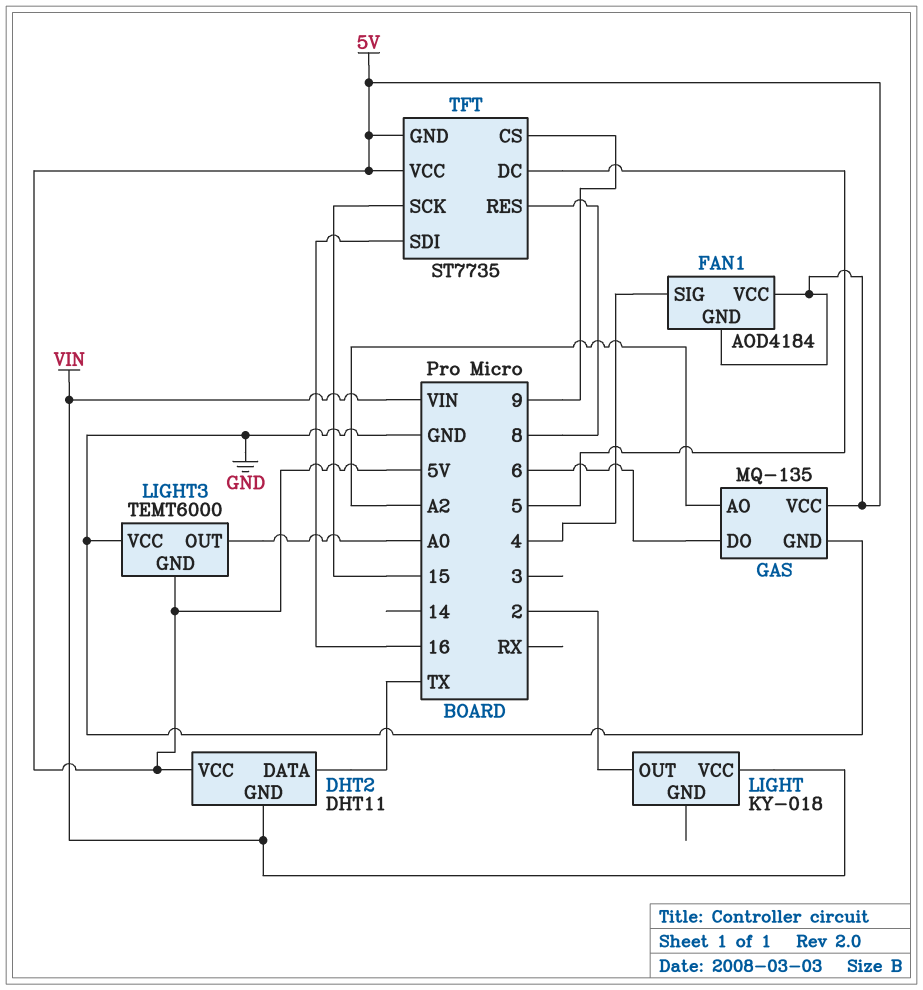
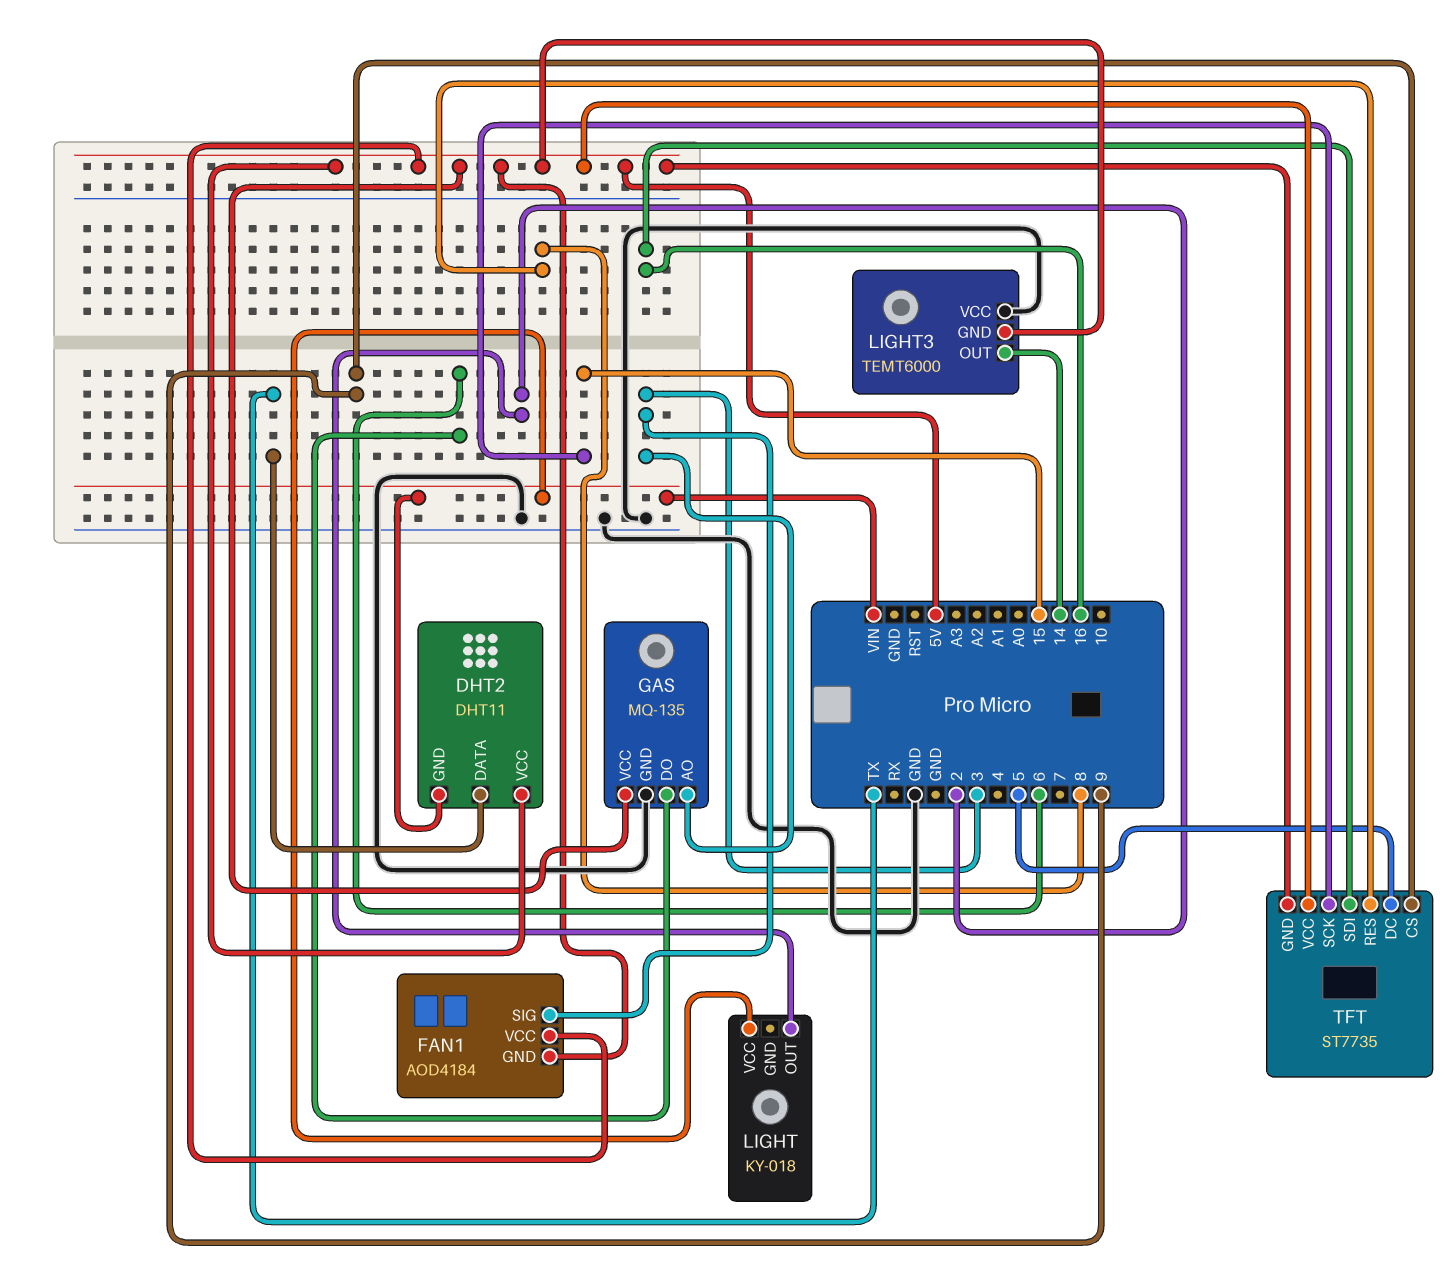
FAN1 pin SIG: 4 -> 3
GAS pin AO: A2 -> 3
LIGHT3 pin OUT: A0 -> 14

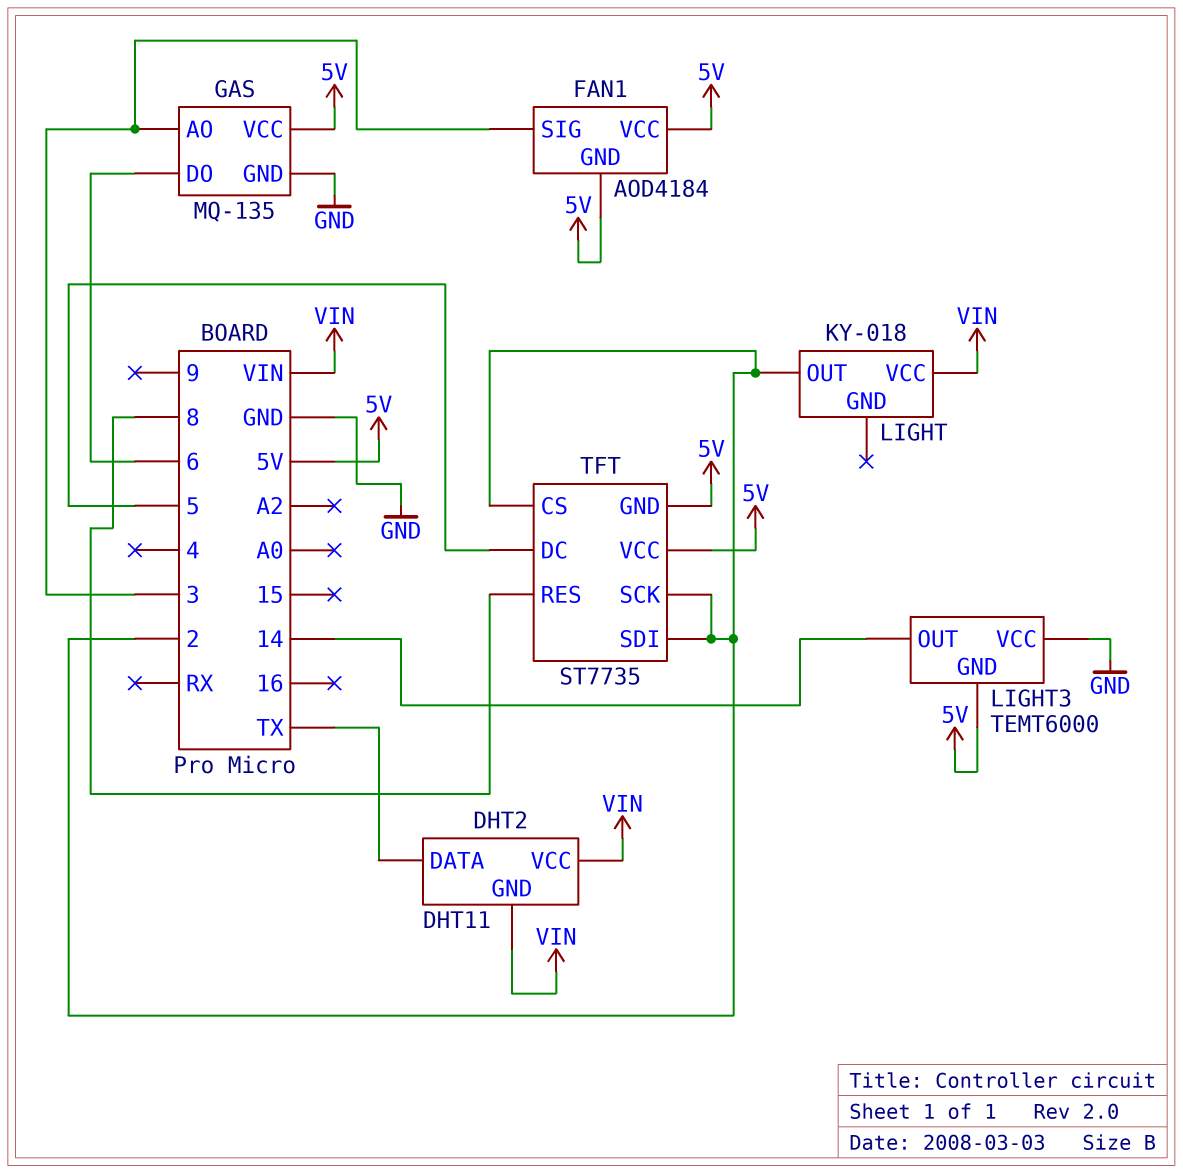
DHT2 pin VCC: 5V -> VIN
TFT pin CS: 9 -> 2
TFT pin SCK: 15 -> 2
TFT pin SDI: 16 -> 2

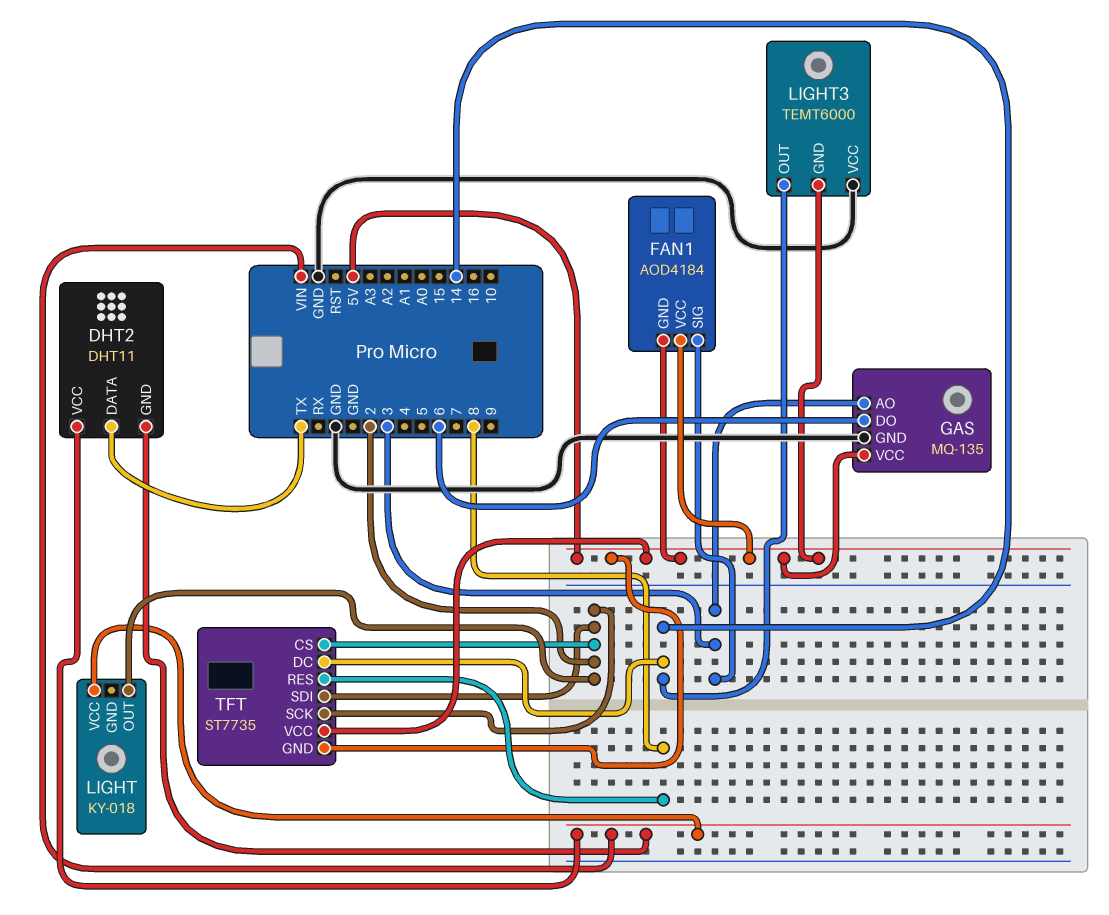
TFT pin DC: 5 -> 14

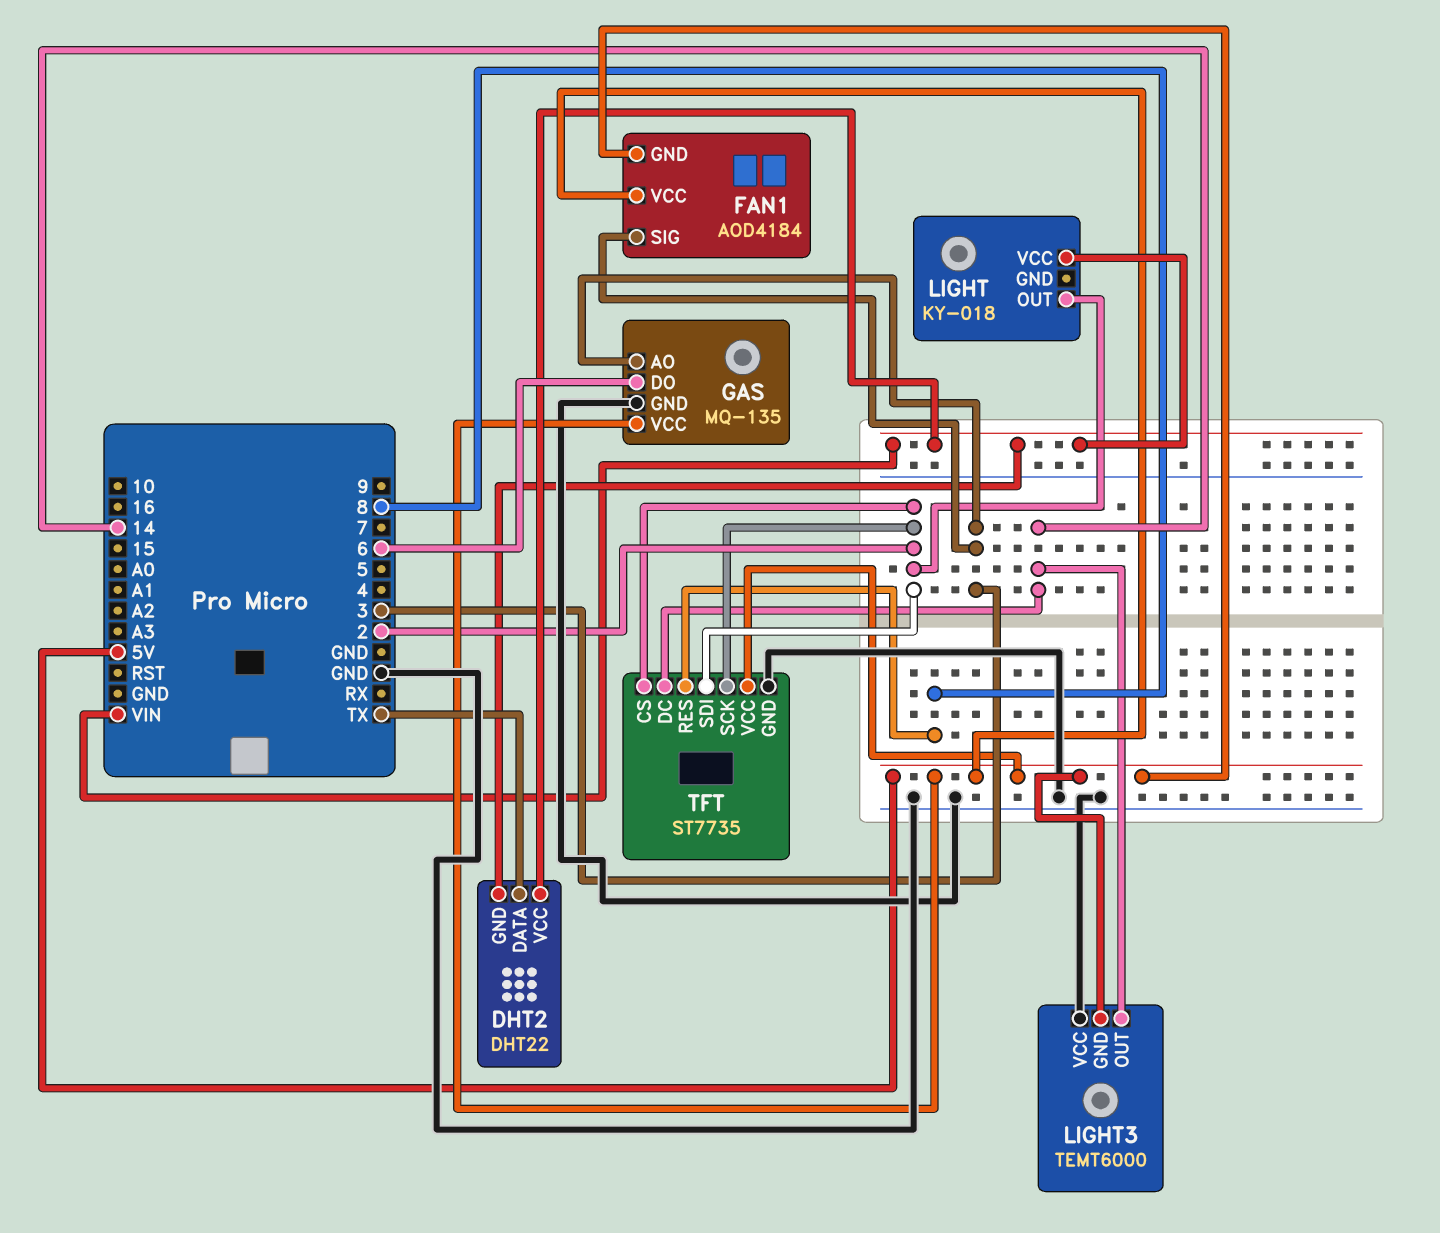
DHT2: DHT11 -> DHT22
TFT pin GND: 5V -> GND

